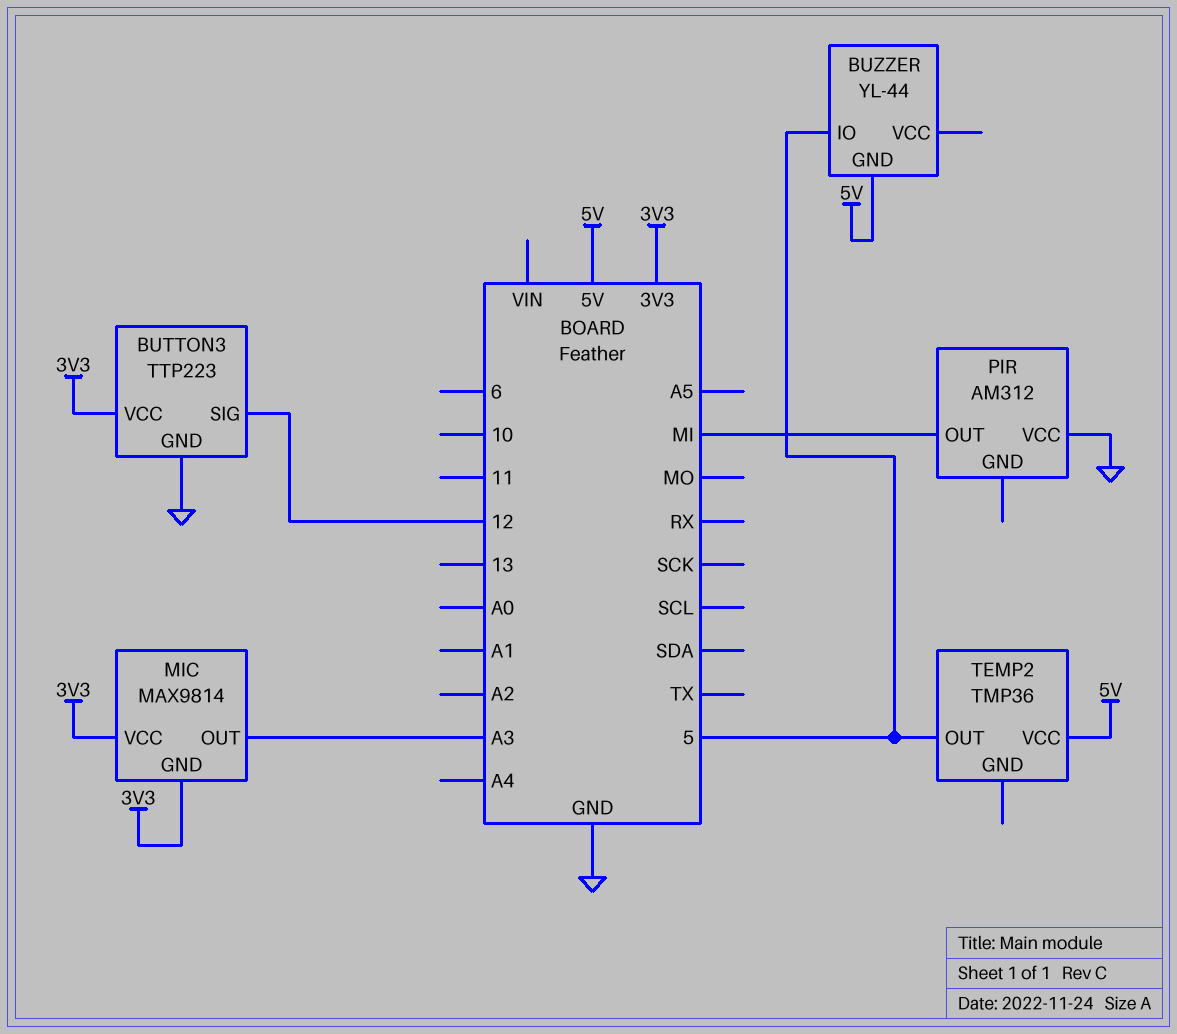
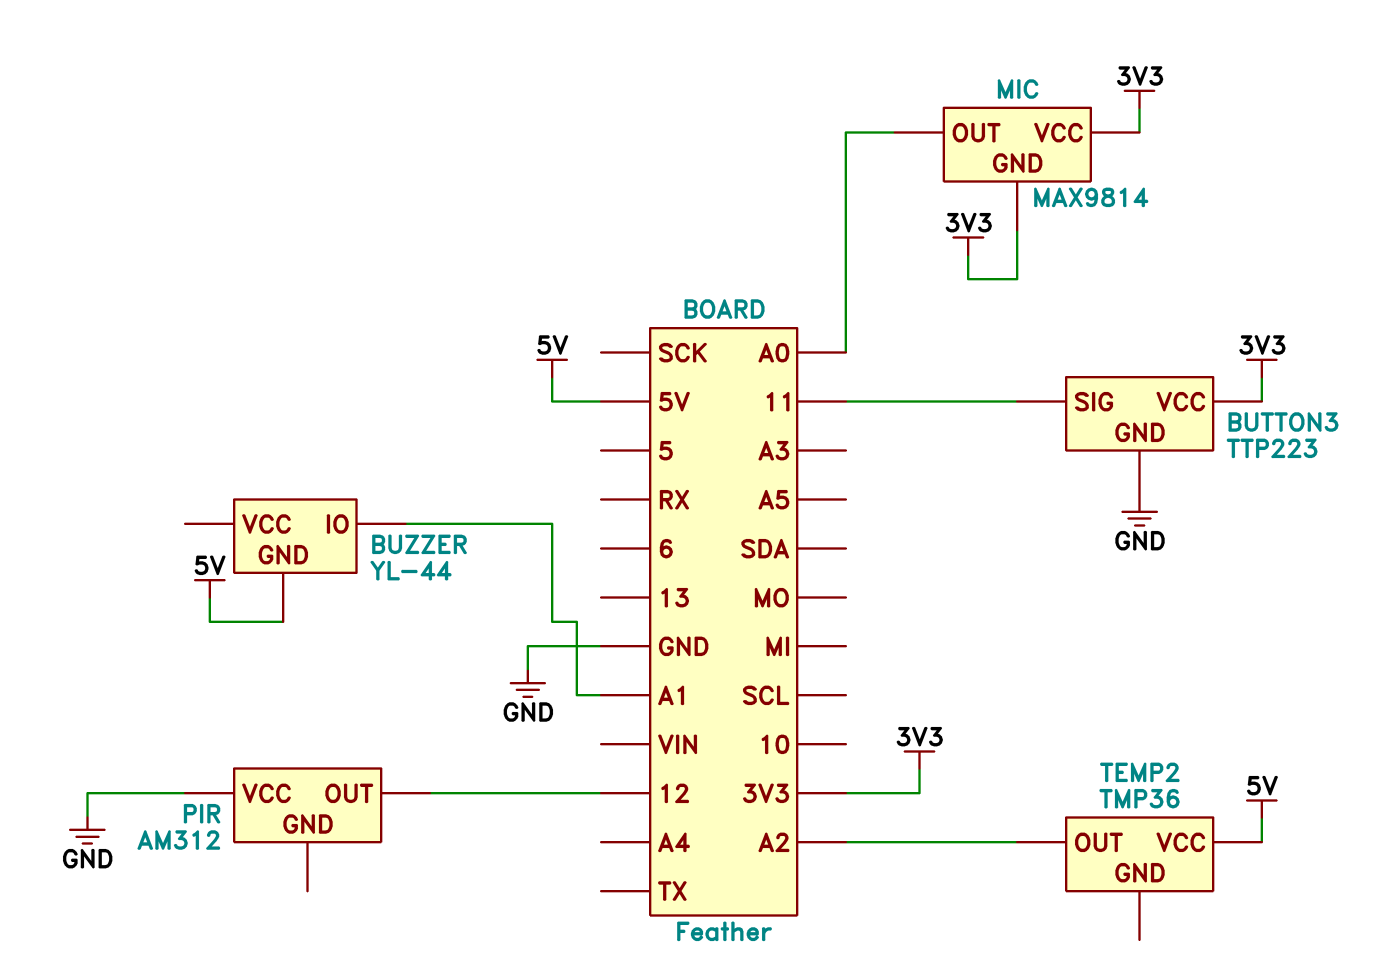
BUTTON3 pin SIG: 12 -> 11
BUZZER pin IO: 5 -> A1
MIC pin OUT: A3 -> A0
PIR pin OUT: MI -> 12
TEMP2 pin OUT: 5 -> A2

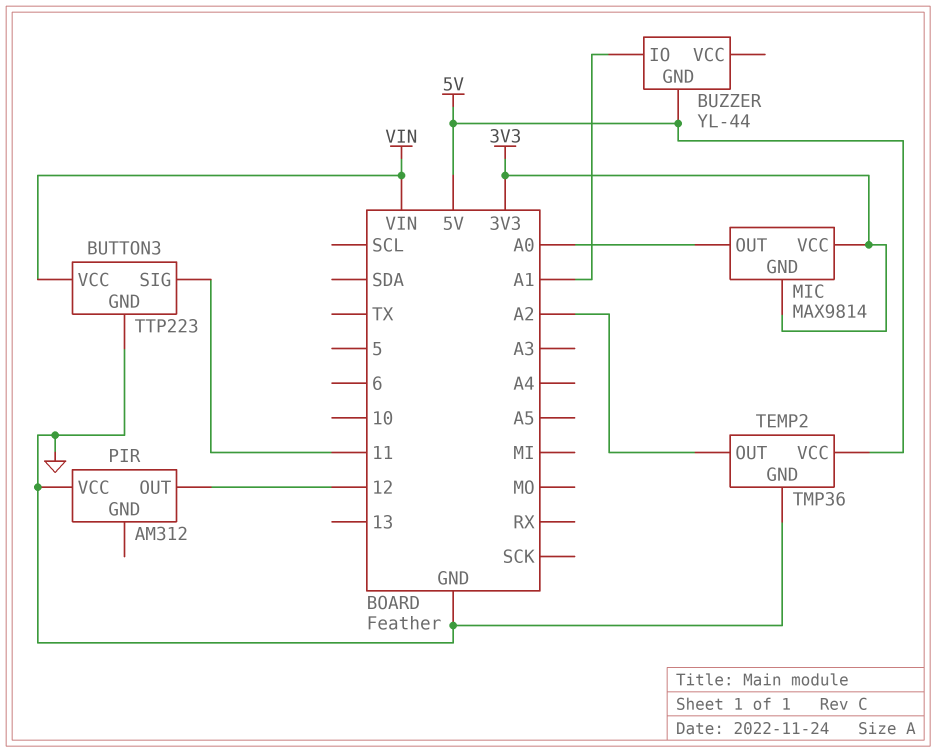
BUTTON3 pin VCC: 3V3 -> VIN
TEMP2 pin GND: none -> GND

